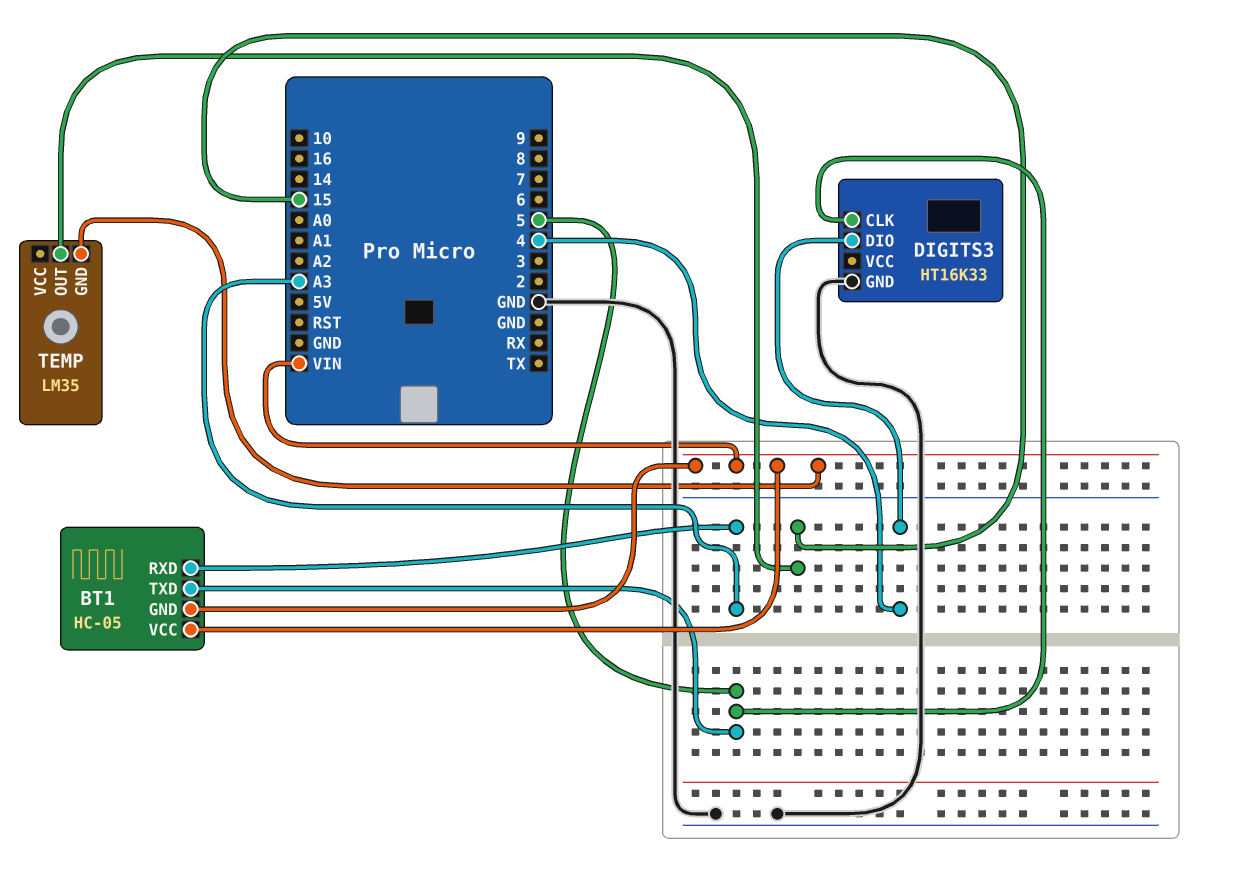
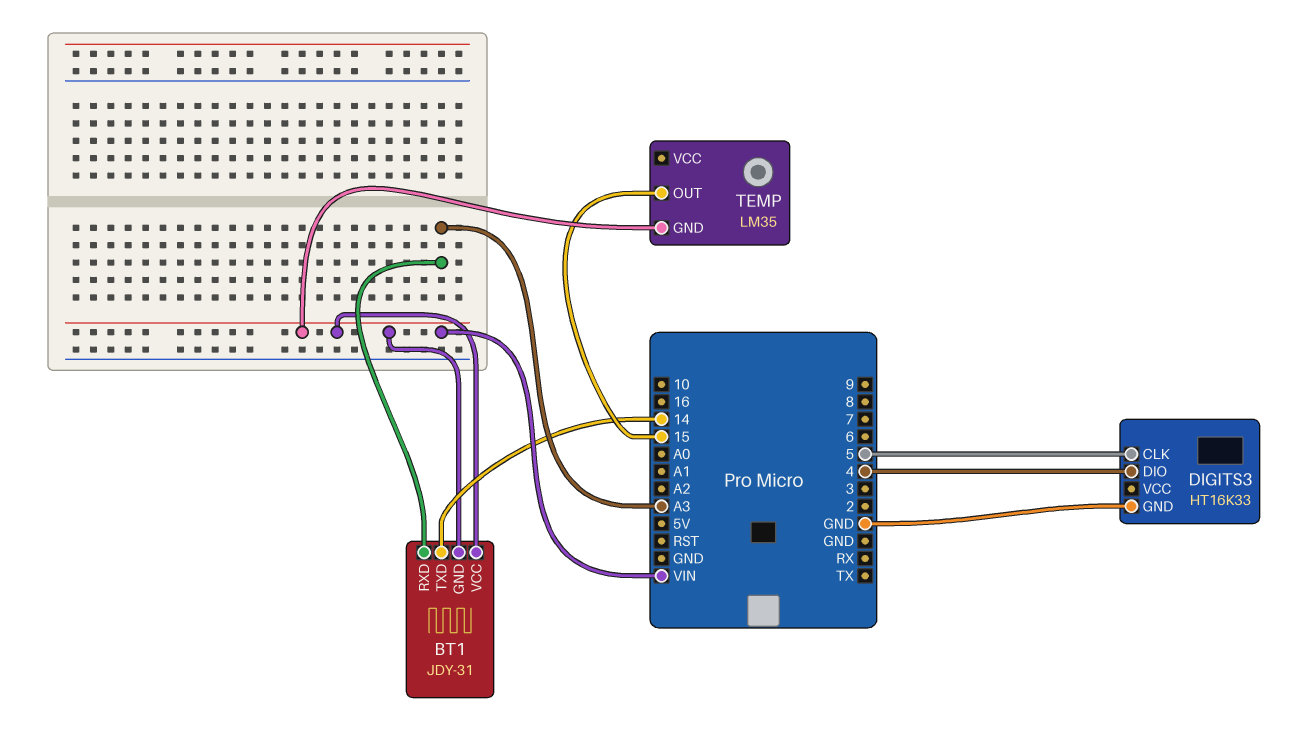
BT1: HC-05 -> JDY-31
BT1 pin TXD: 5 -> 14

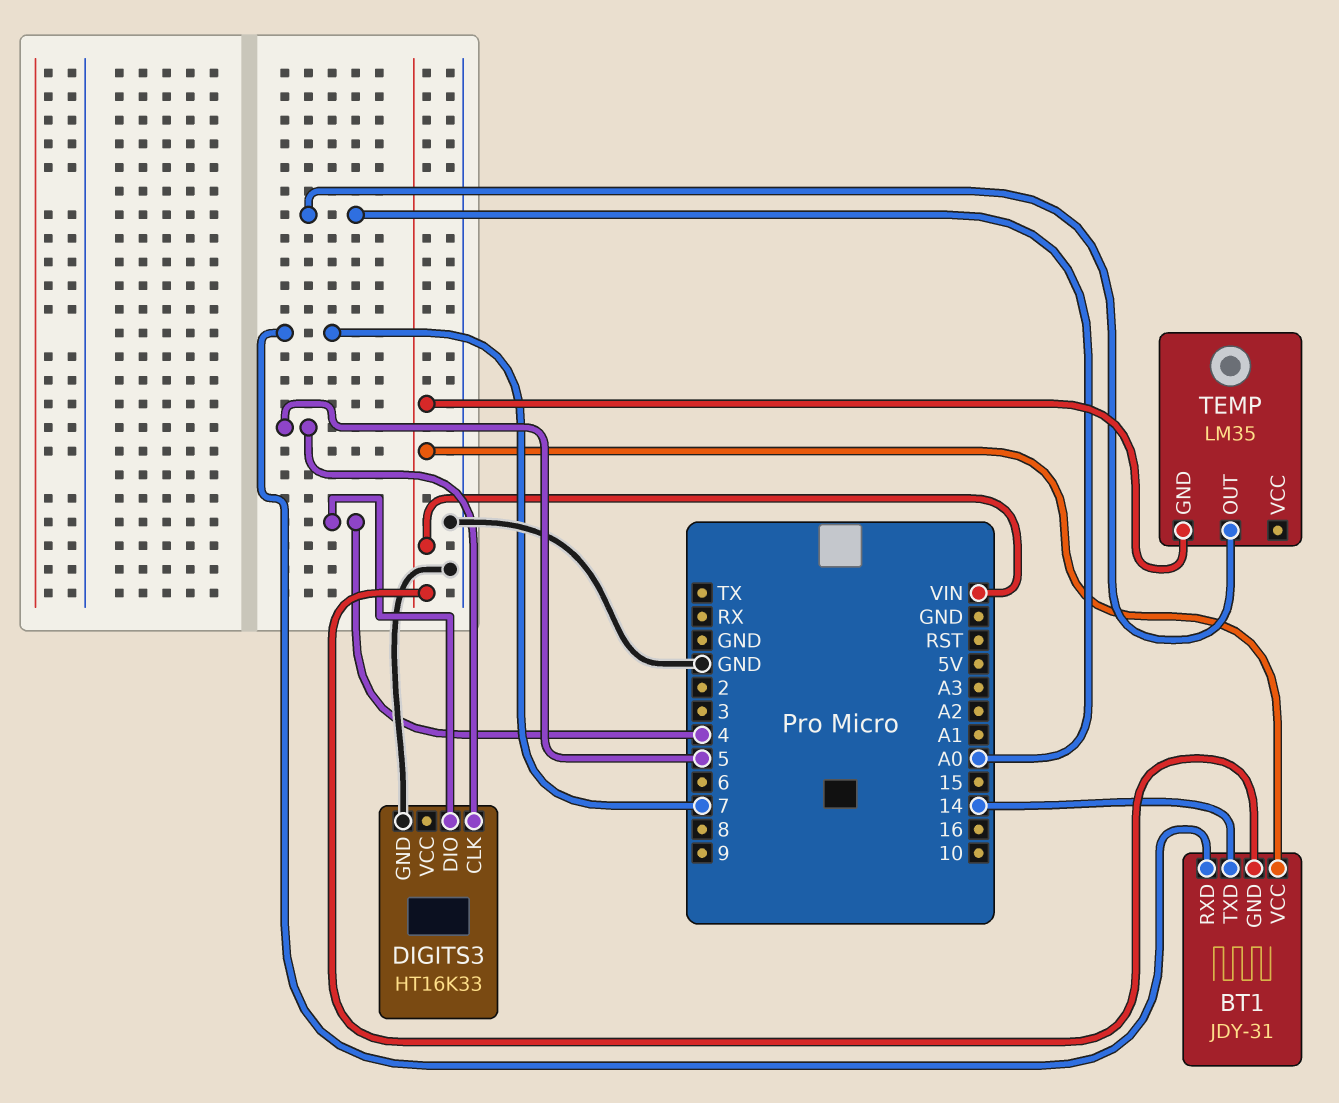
BT1 pin RXD: A3 -> 7
TEMP pin OUT: 15 -> A0

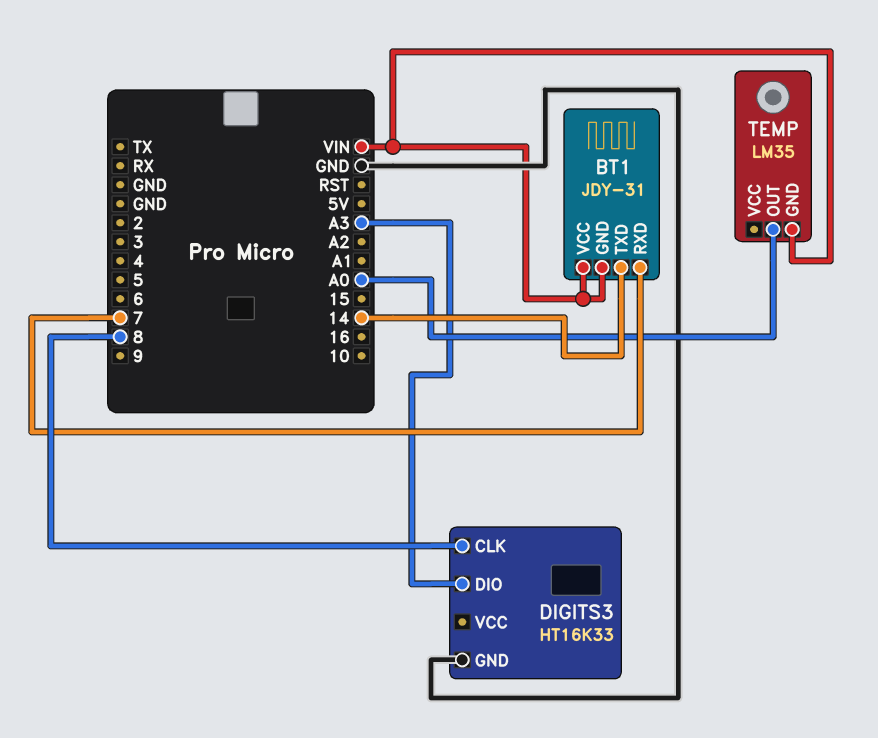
DIGITS3 pin CLK: 5 -> 8
DIGITS3 pin DIO: 4 -> A3

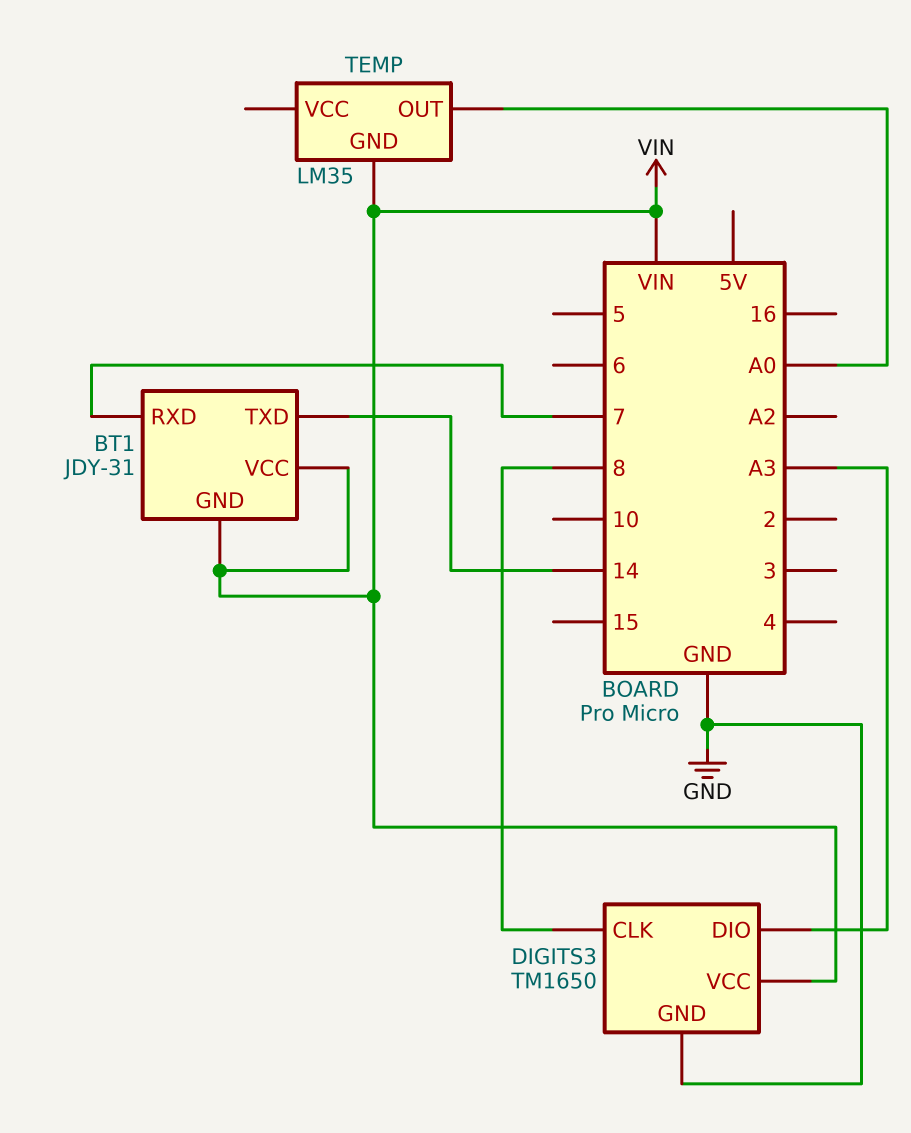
DIGITS3: HT16K33 -> TM1650
DIGITS3 pin VCC: none -> VIN

